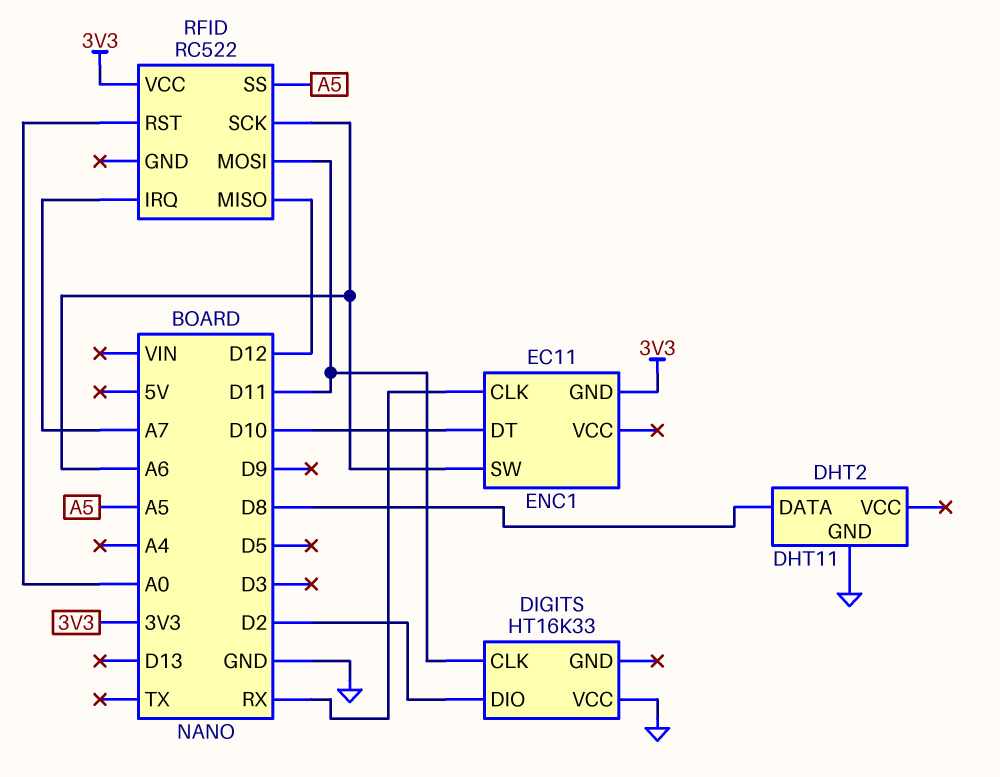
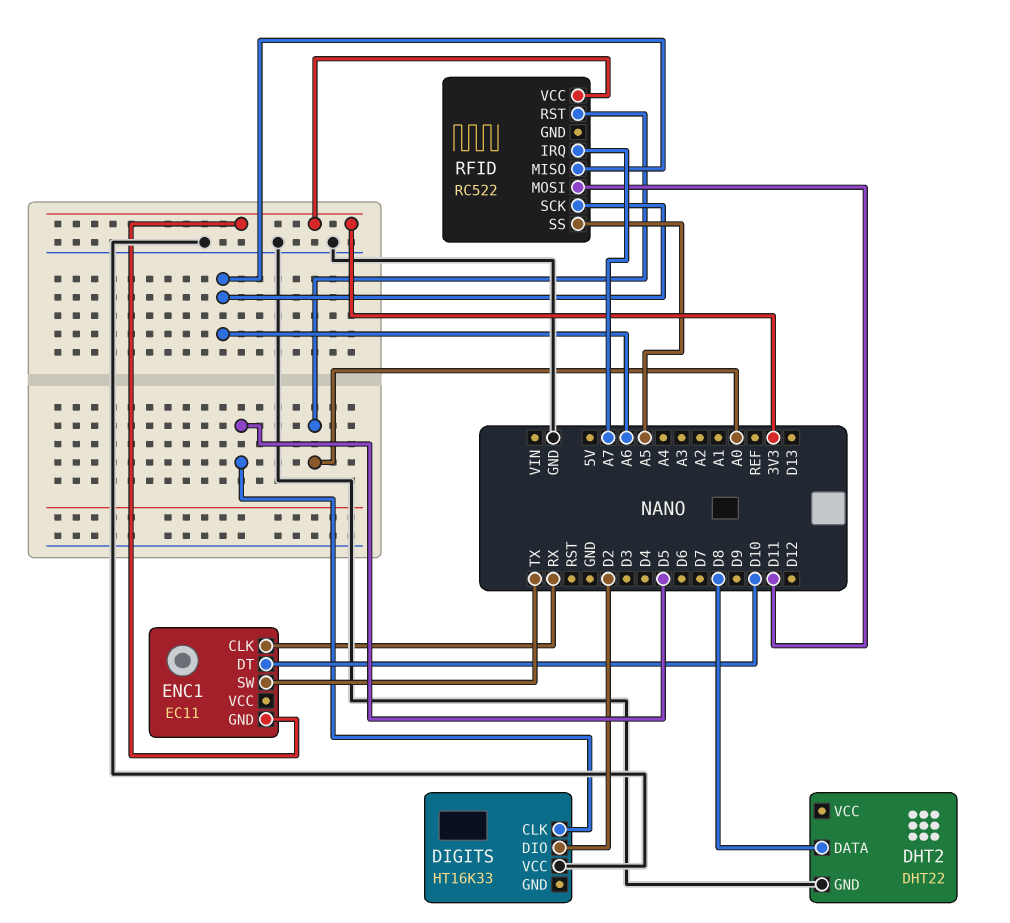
DHT2: DHT11 -> DHT22
DIGITS pin CLK: D11 -> D5
ENC1 pin SW: A6 -> TX
RFID pin MISO: D12 -> A6

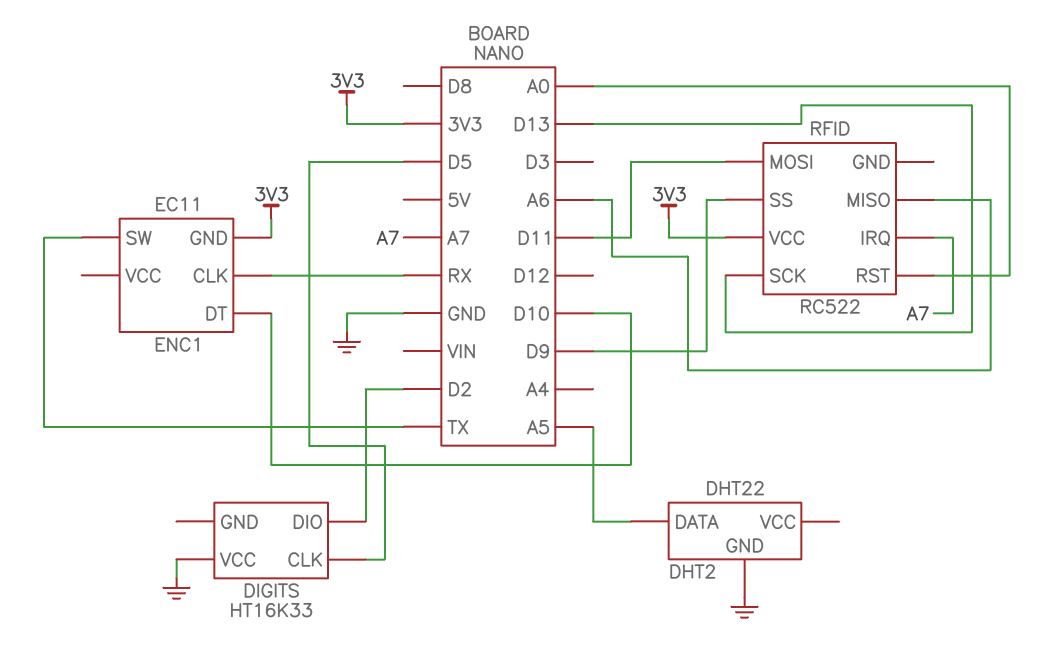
DHT2 pin DATA: D8 -> A5
RFID pin SCK: A6 -> D13
RFID pin SS: A5 -> D9

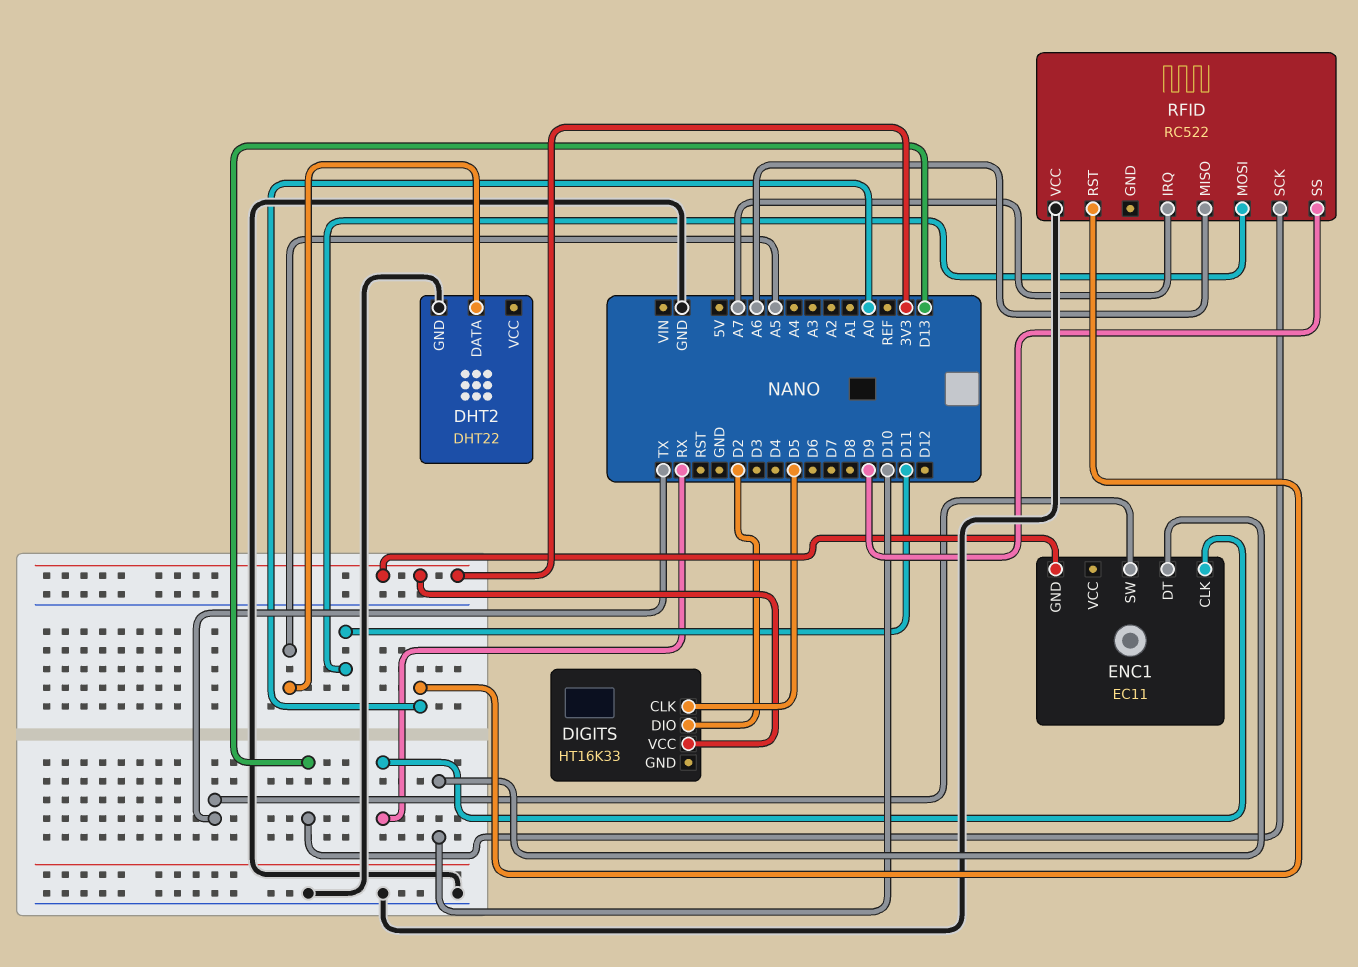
DIGITS pin VCC: GND -> 3V3
RFID pin VCC: 3V3 -> GND

